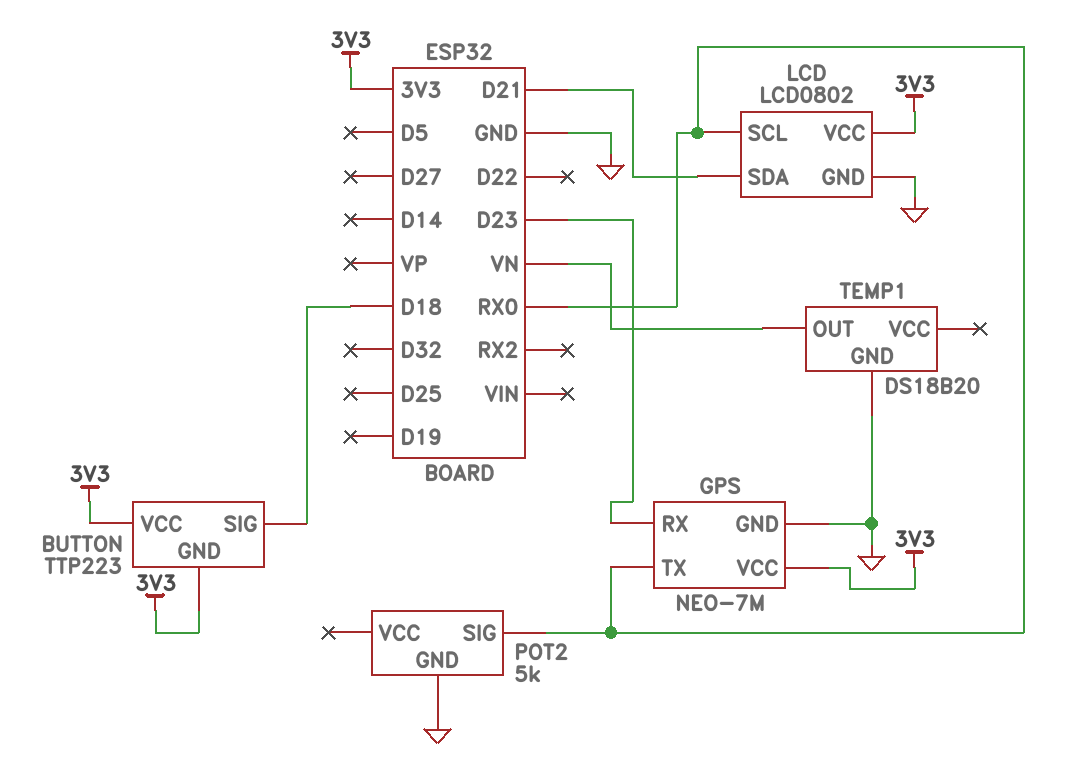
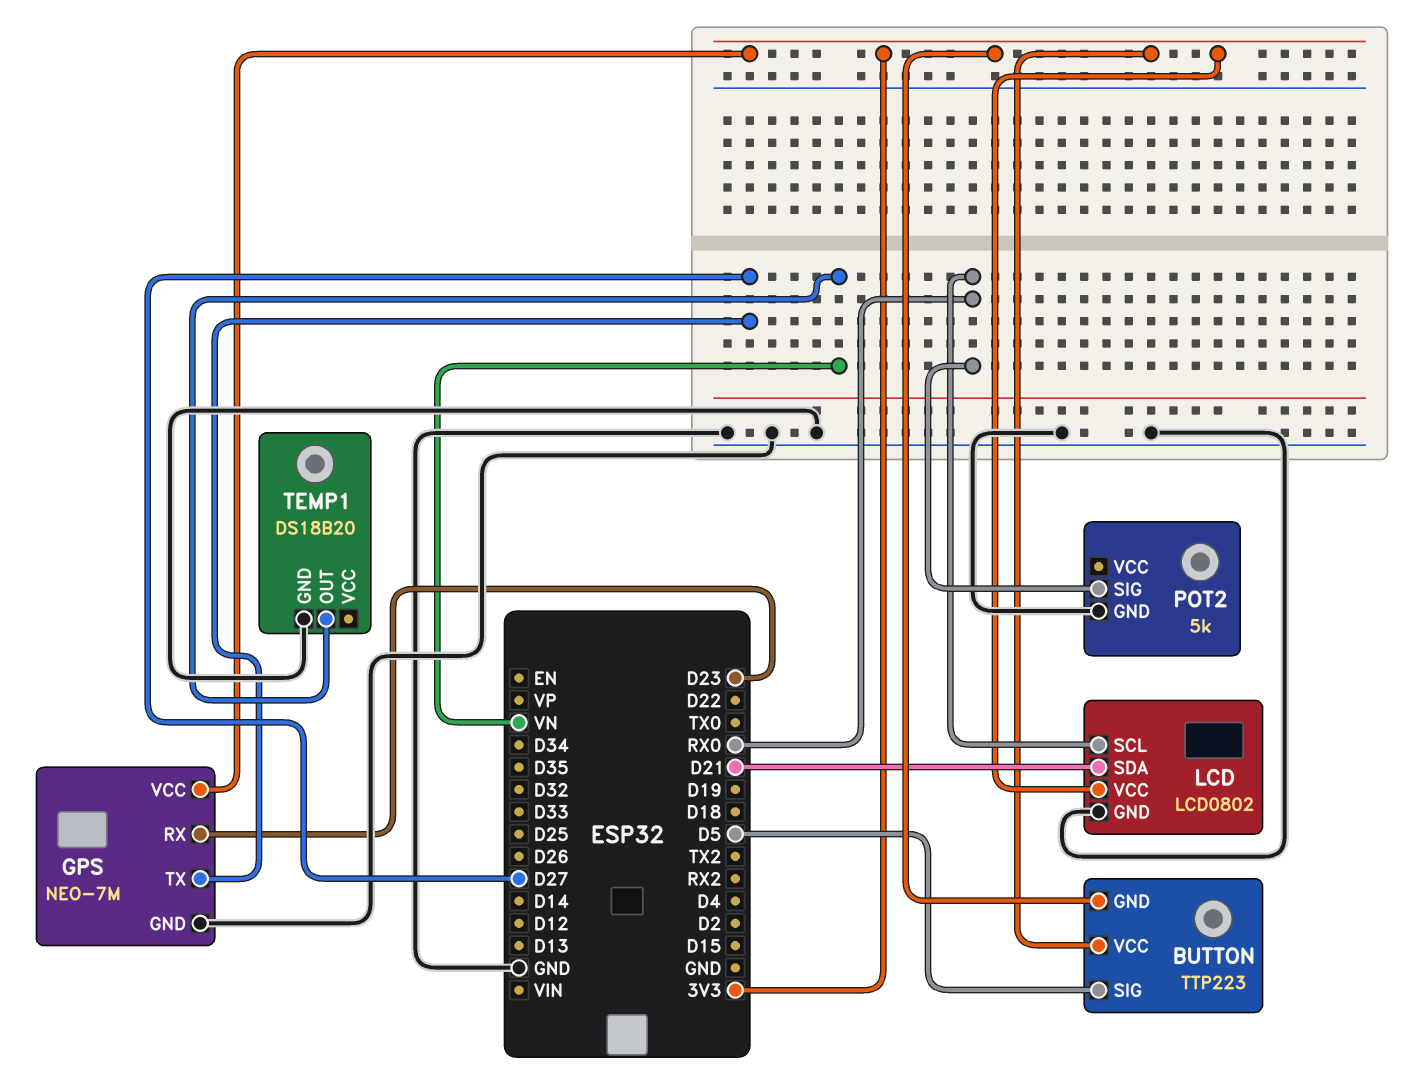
BUTTON pin SIG: D18 -> D5
GPS pin TX: RX0 -> D27

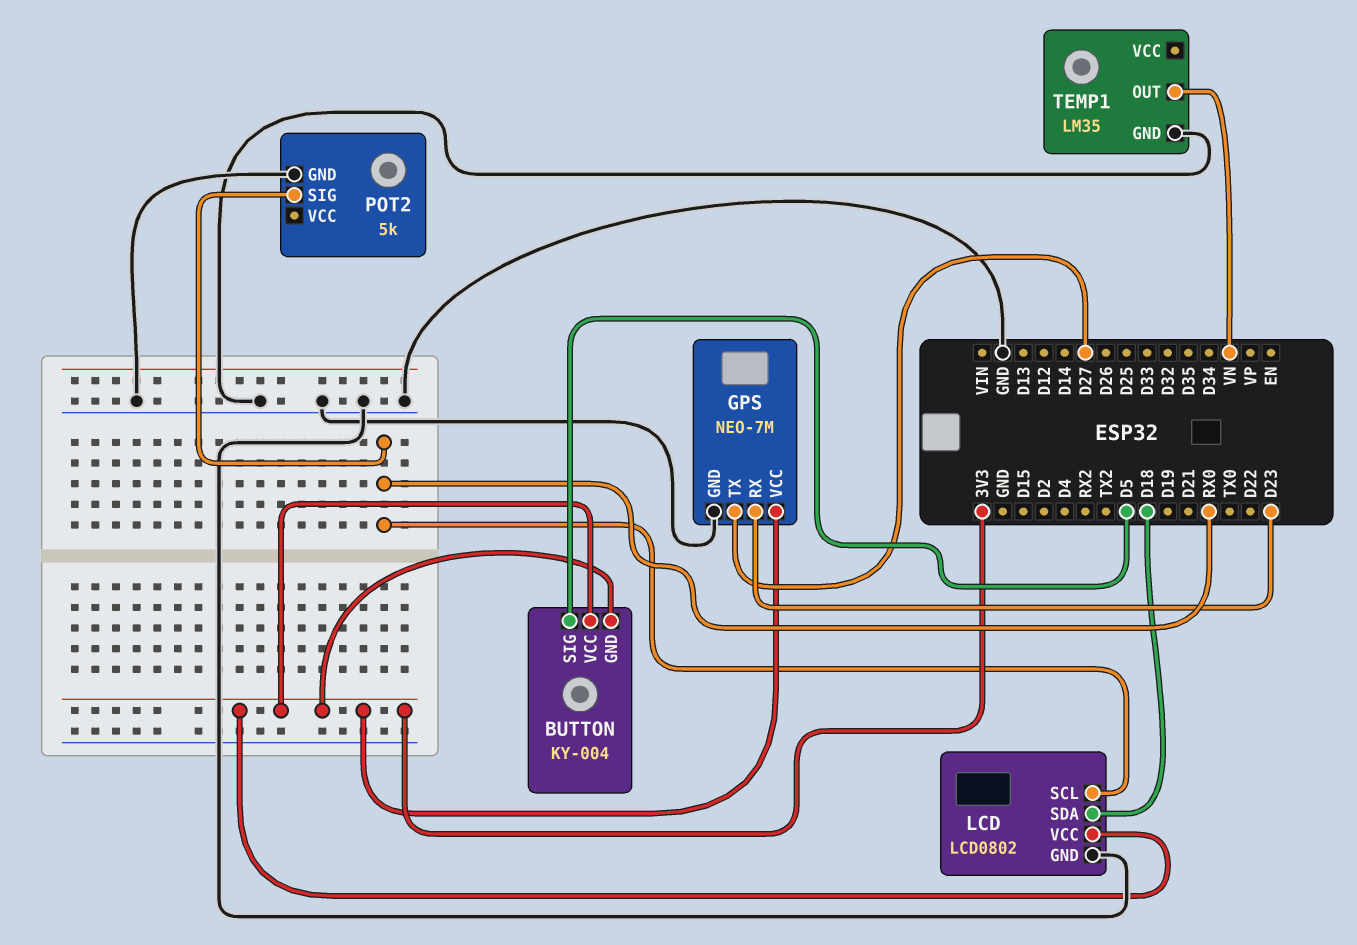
BUTTON: TTP223 -> KY-004
LCD pin SDA: D21 -> D18
TEMP1: DS18B20 -> LM35

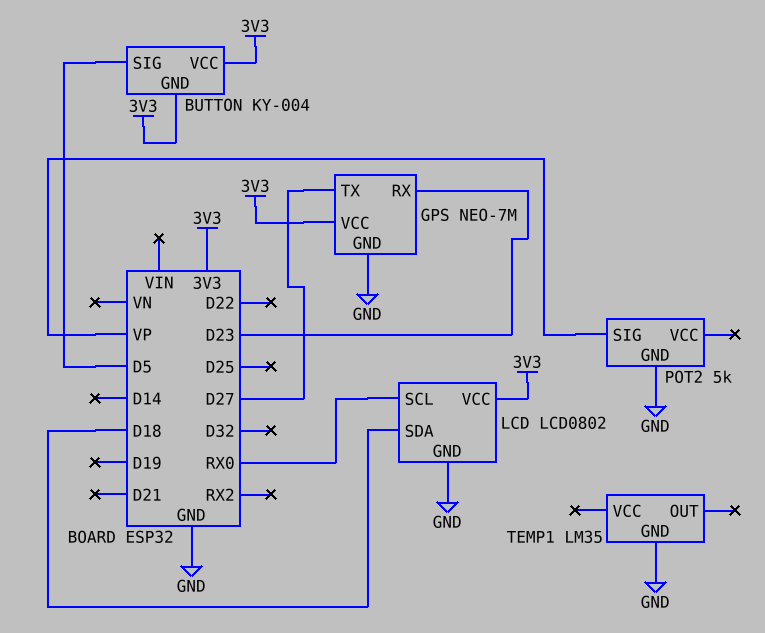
POT2 pin SIG: RX0 -> VP
TEMP1 pin OUT: VN -> none

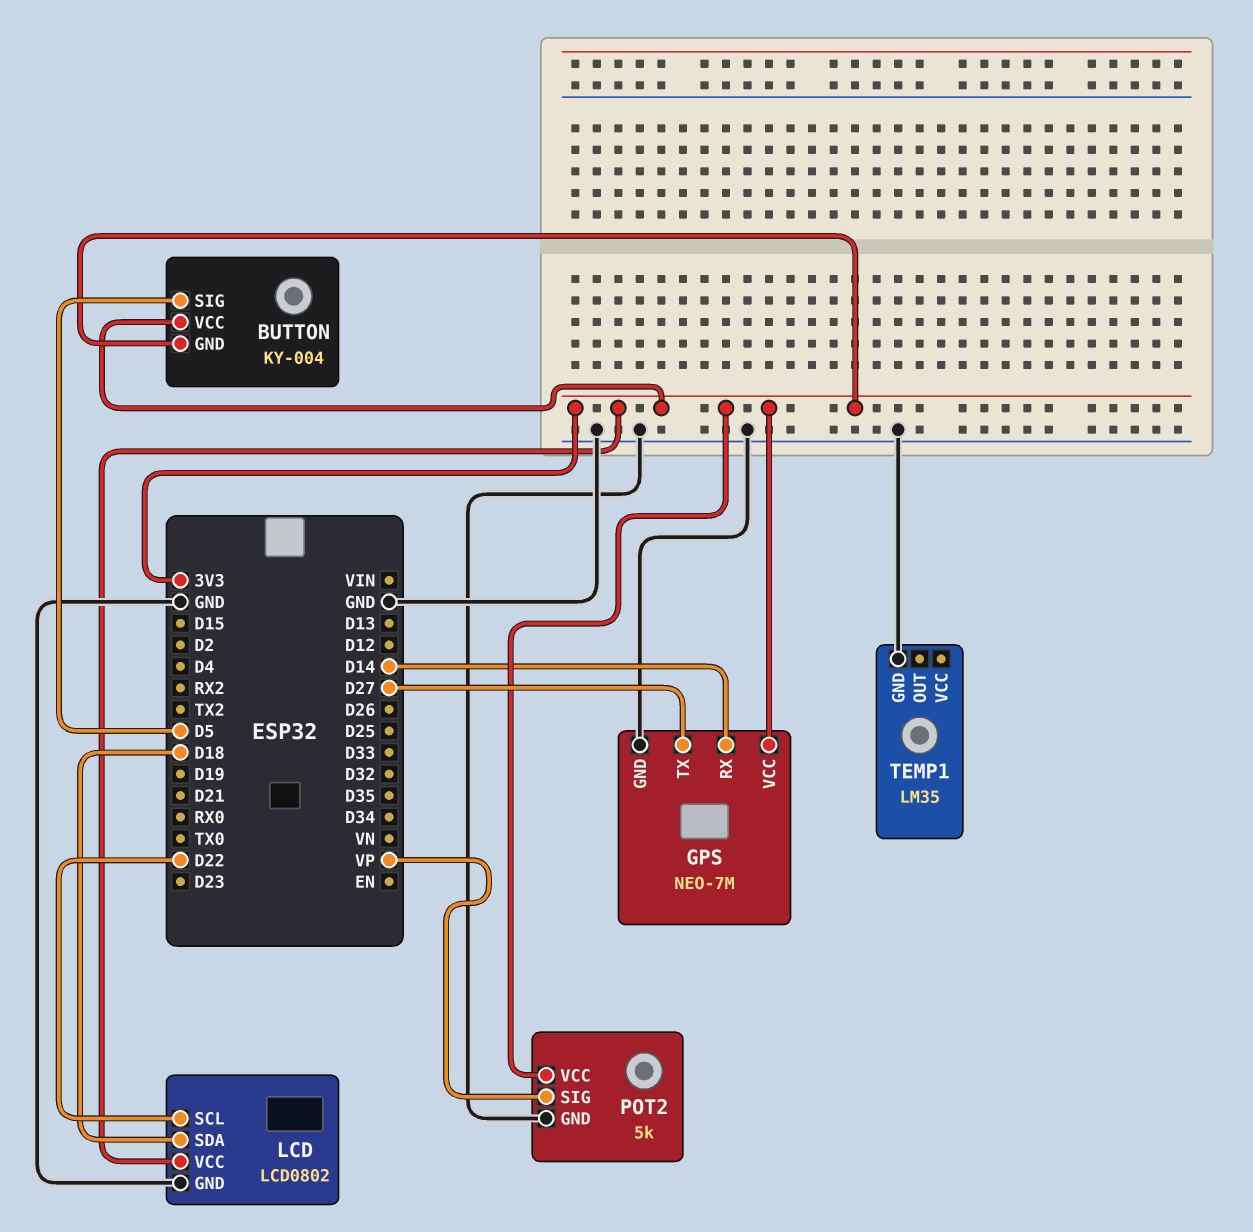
GPS pin RX: D23 -> D14
LCD pin SCL: RX0 -> D22
POT2 pin VCC: none -> 3V3

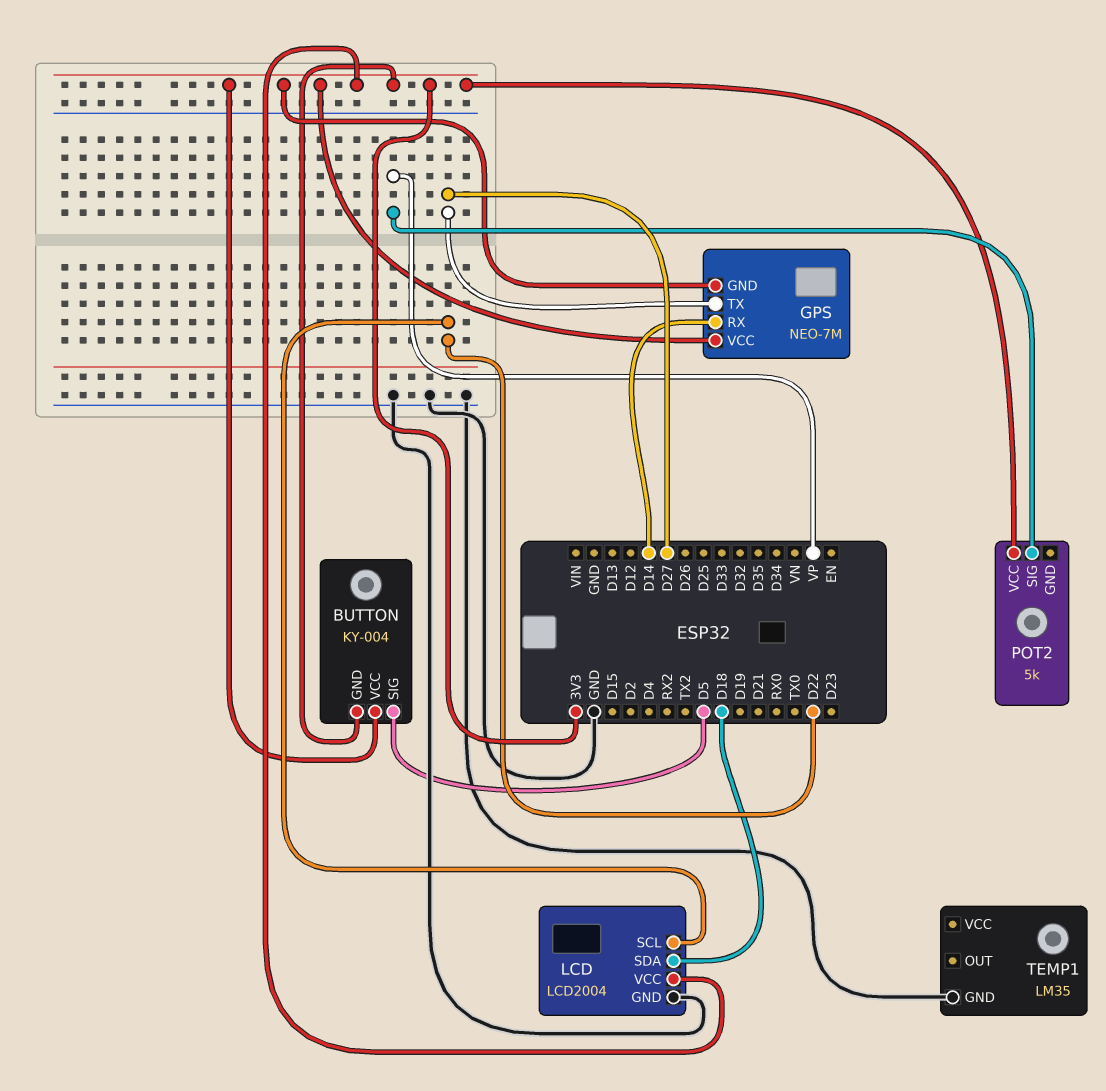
GPS pin GND: GND -> 3V3
LCD: LCD0802 -> LCD2004
POT2 pin GND: GND -> none

